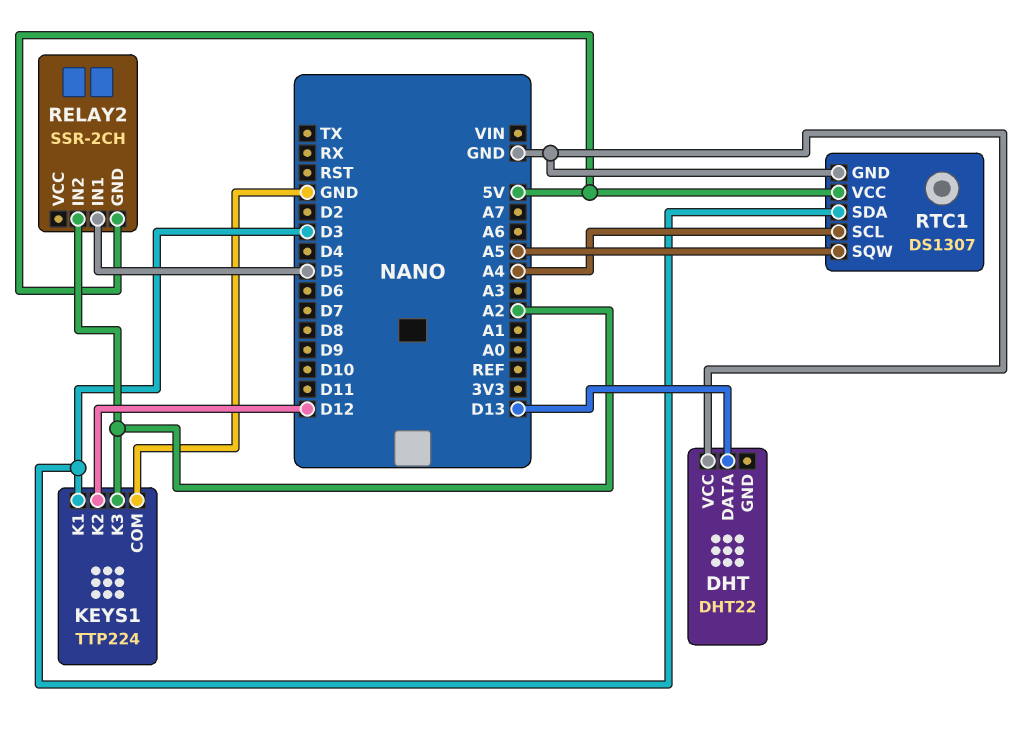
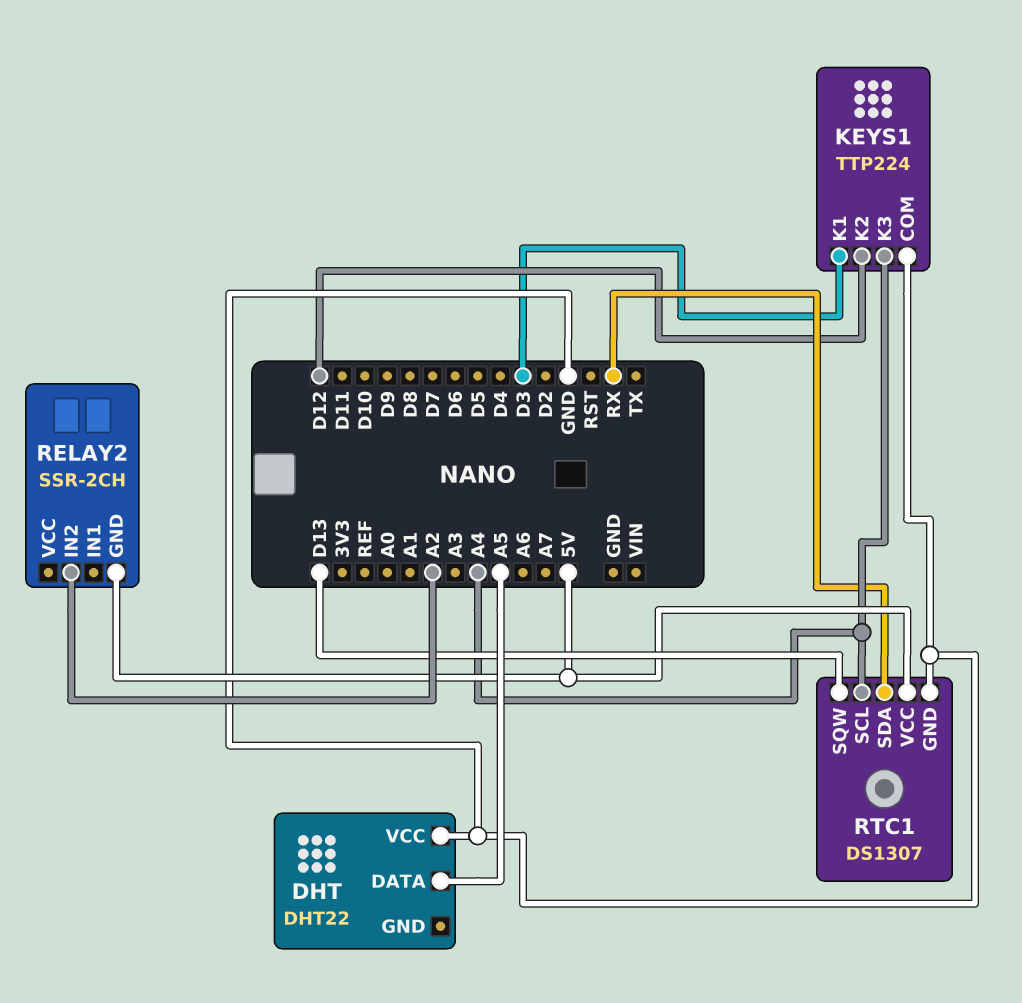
DHT pin DATA: D13 -> A5
KEYS1 pin K3: A2 -> A4
RELAY2 pin IN1: D5 -> none
RTC1 pin SDA: D3 -> RX
RTC1 pin SQW: A5 -> D13

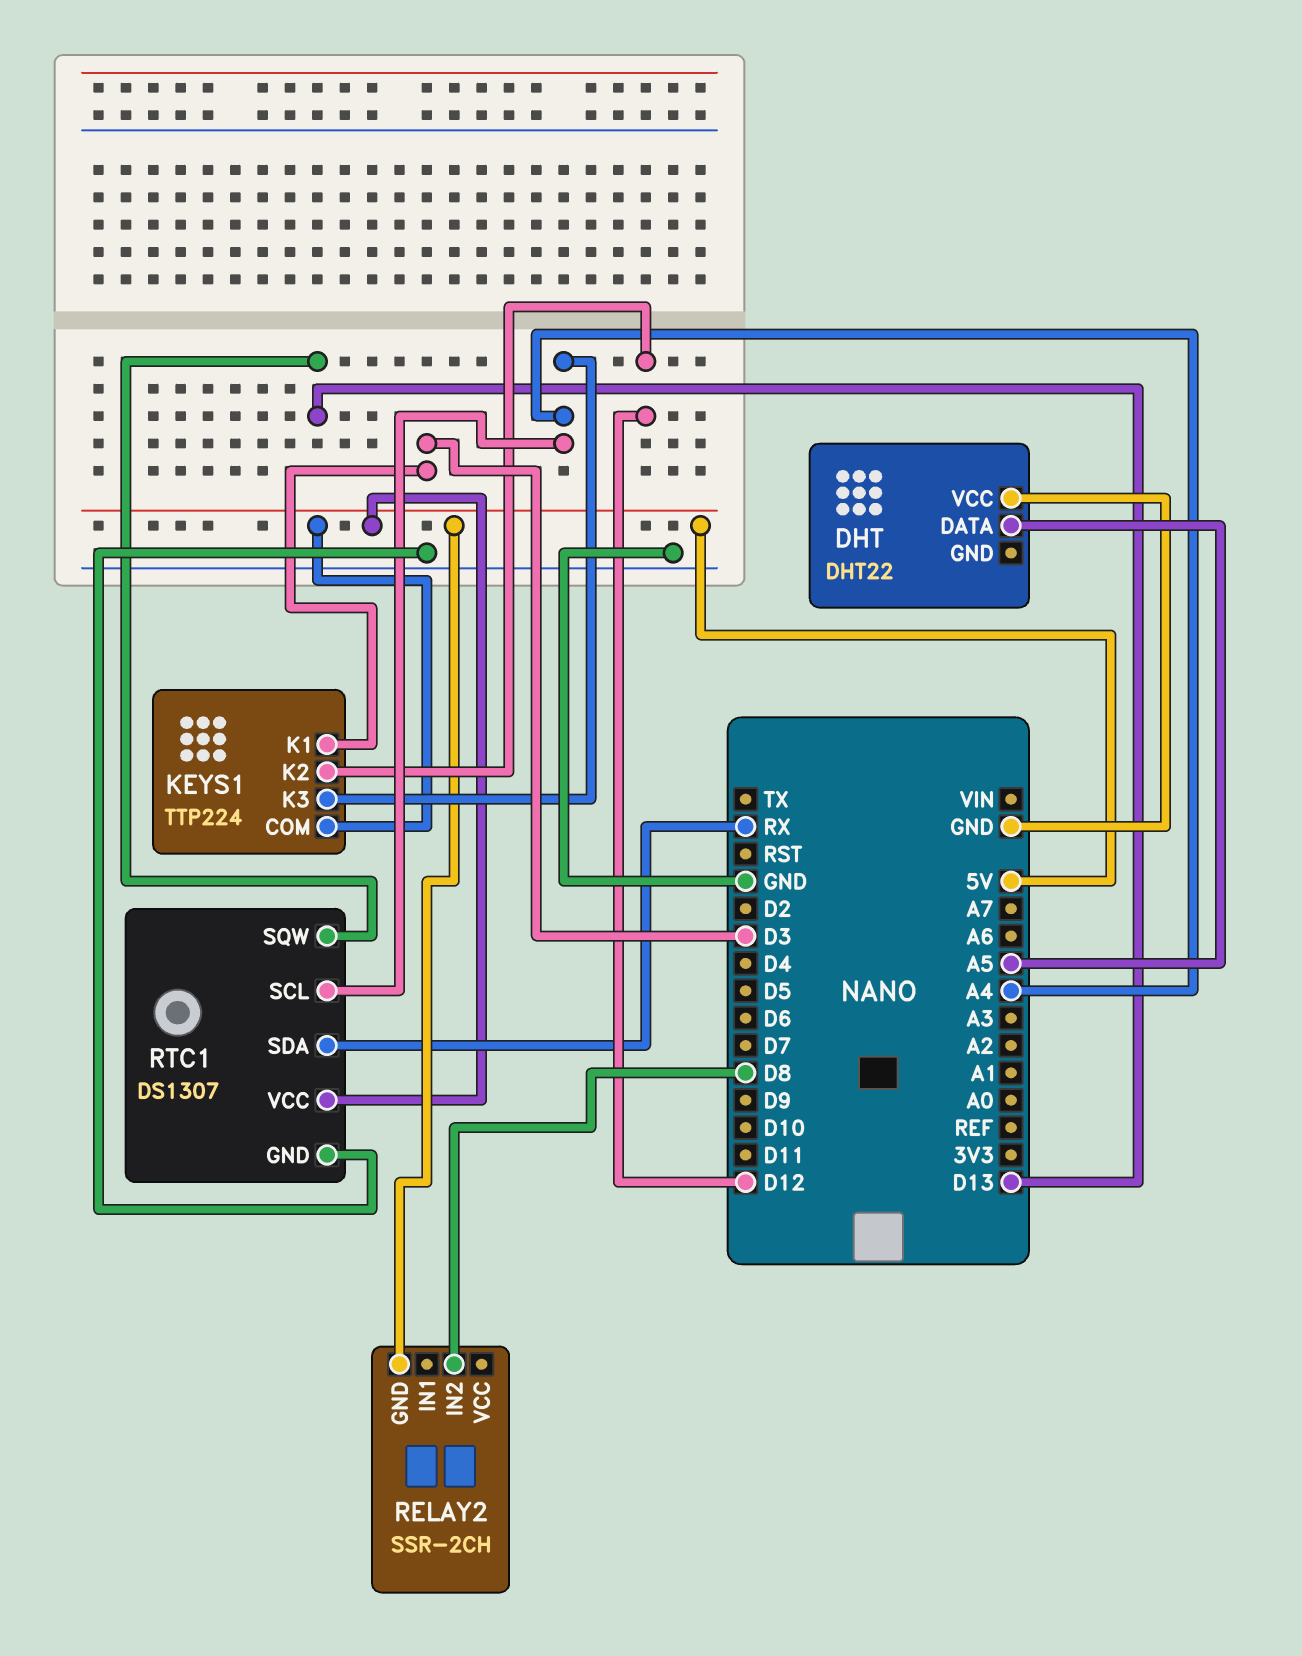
KEYS1 pin COM: GND -> 5V
RELAY2 pin IN2: A2 -> D8

